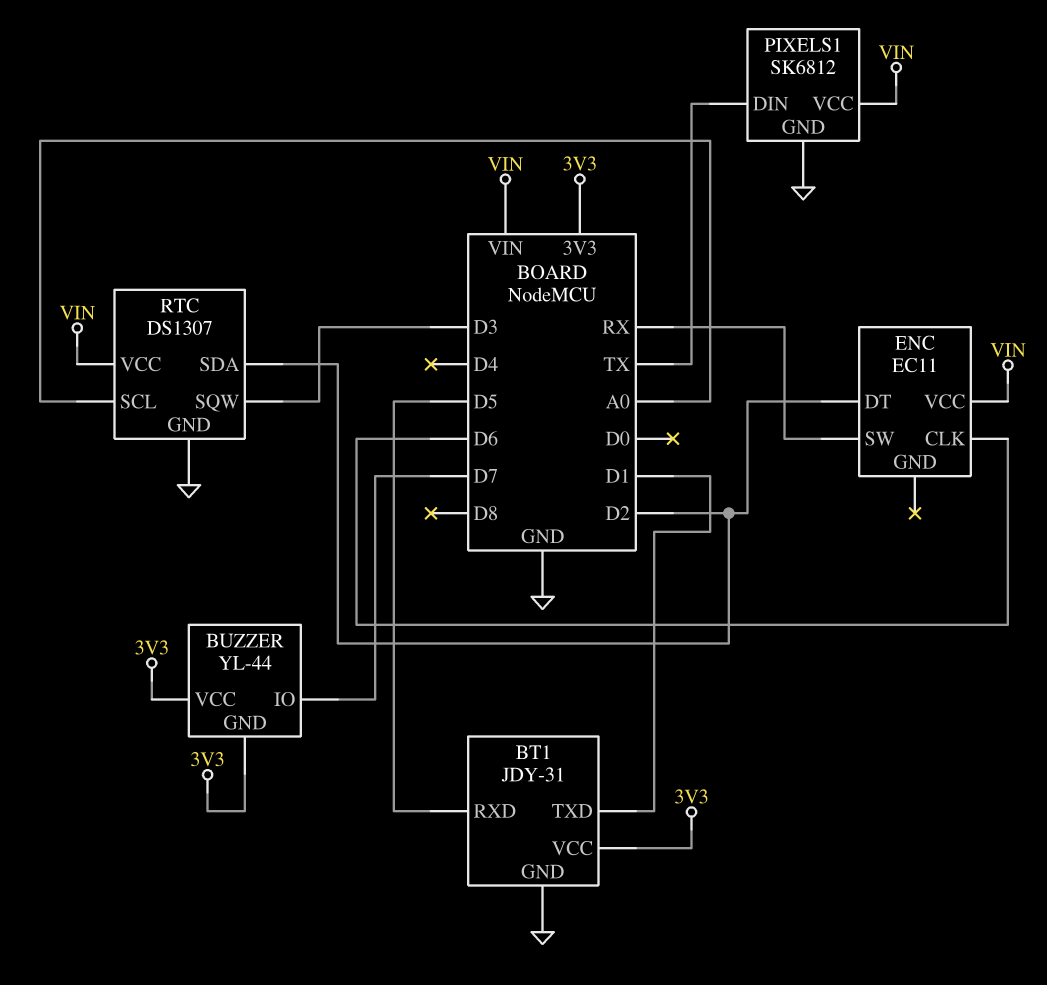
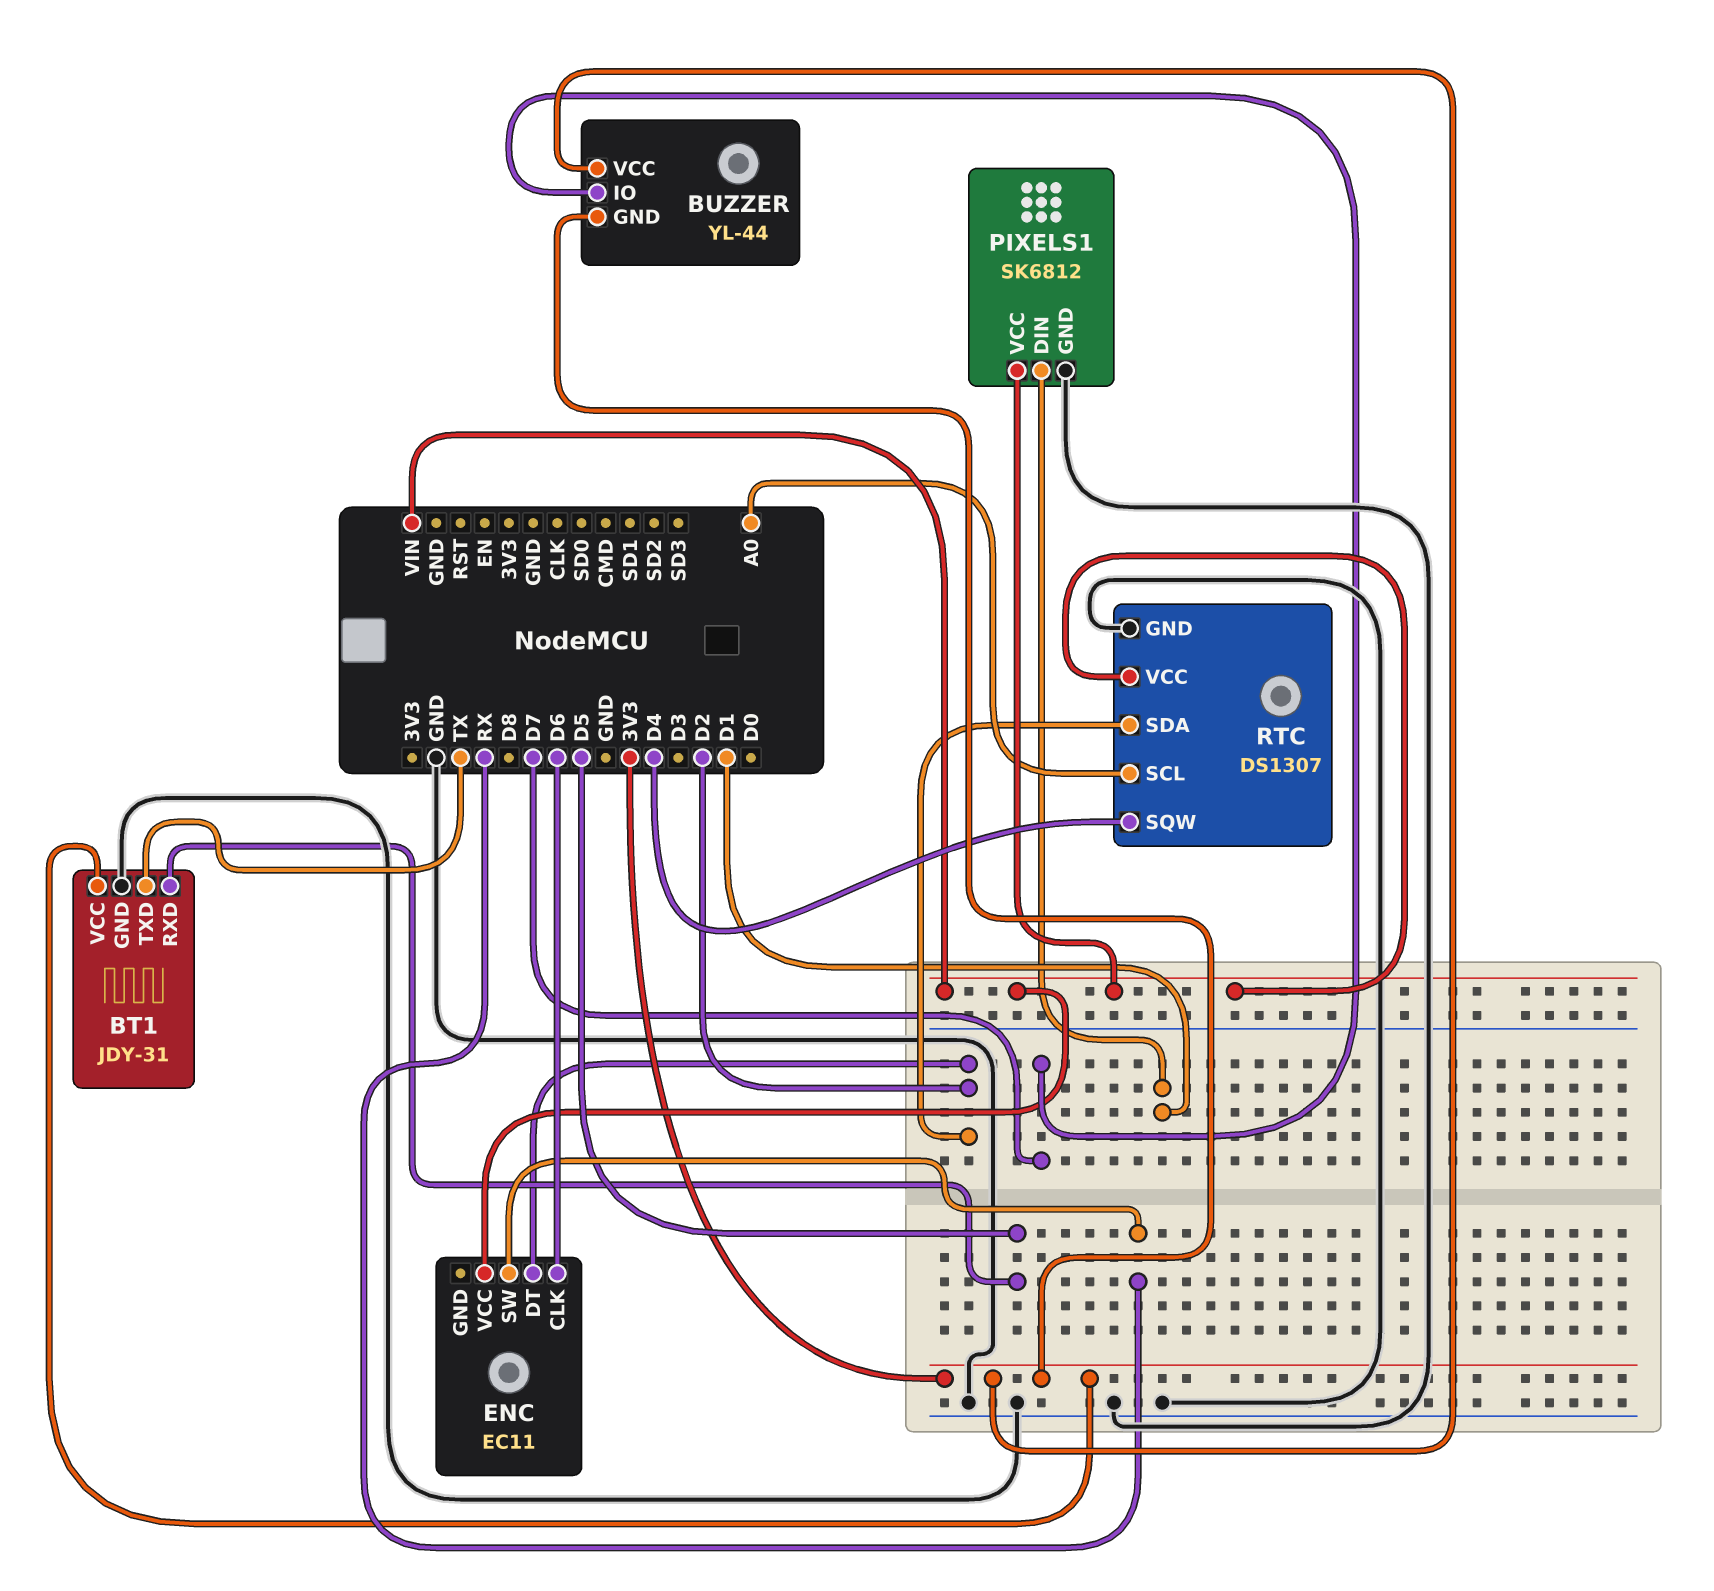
BT1 pin TXD: D1 -> TX
PIXELS1 pin DIN: TX -> D1
RTC pin SQW: D3 -> D4

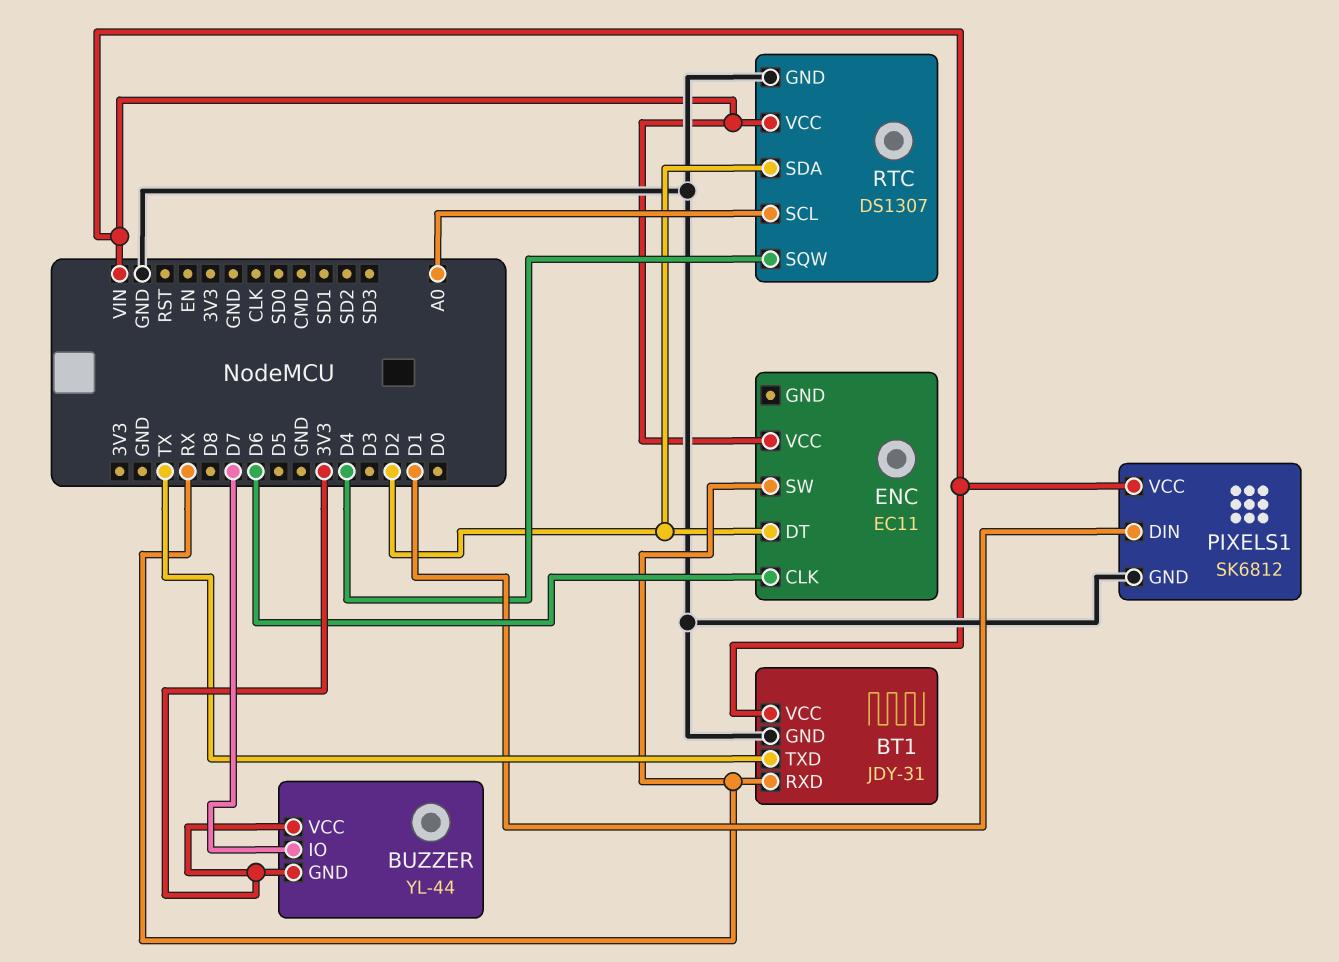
BT1 pin RXD: D5 -> RX
BT1 pin VCC: 3V3 -> VIN

